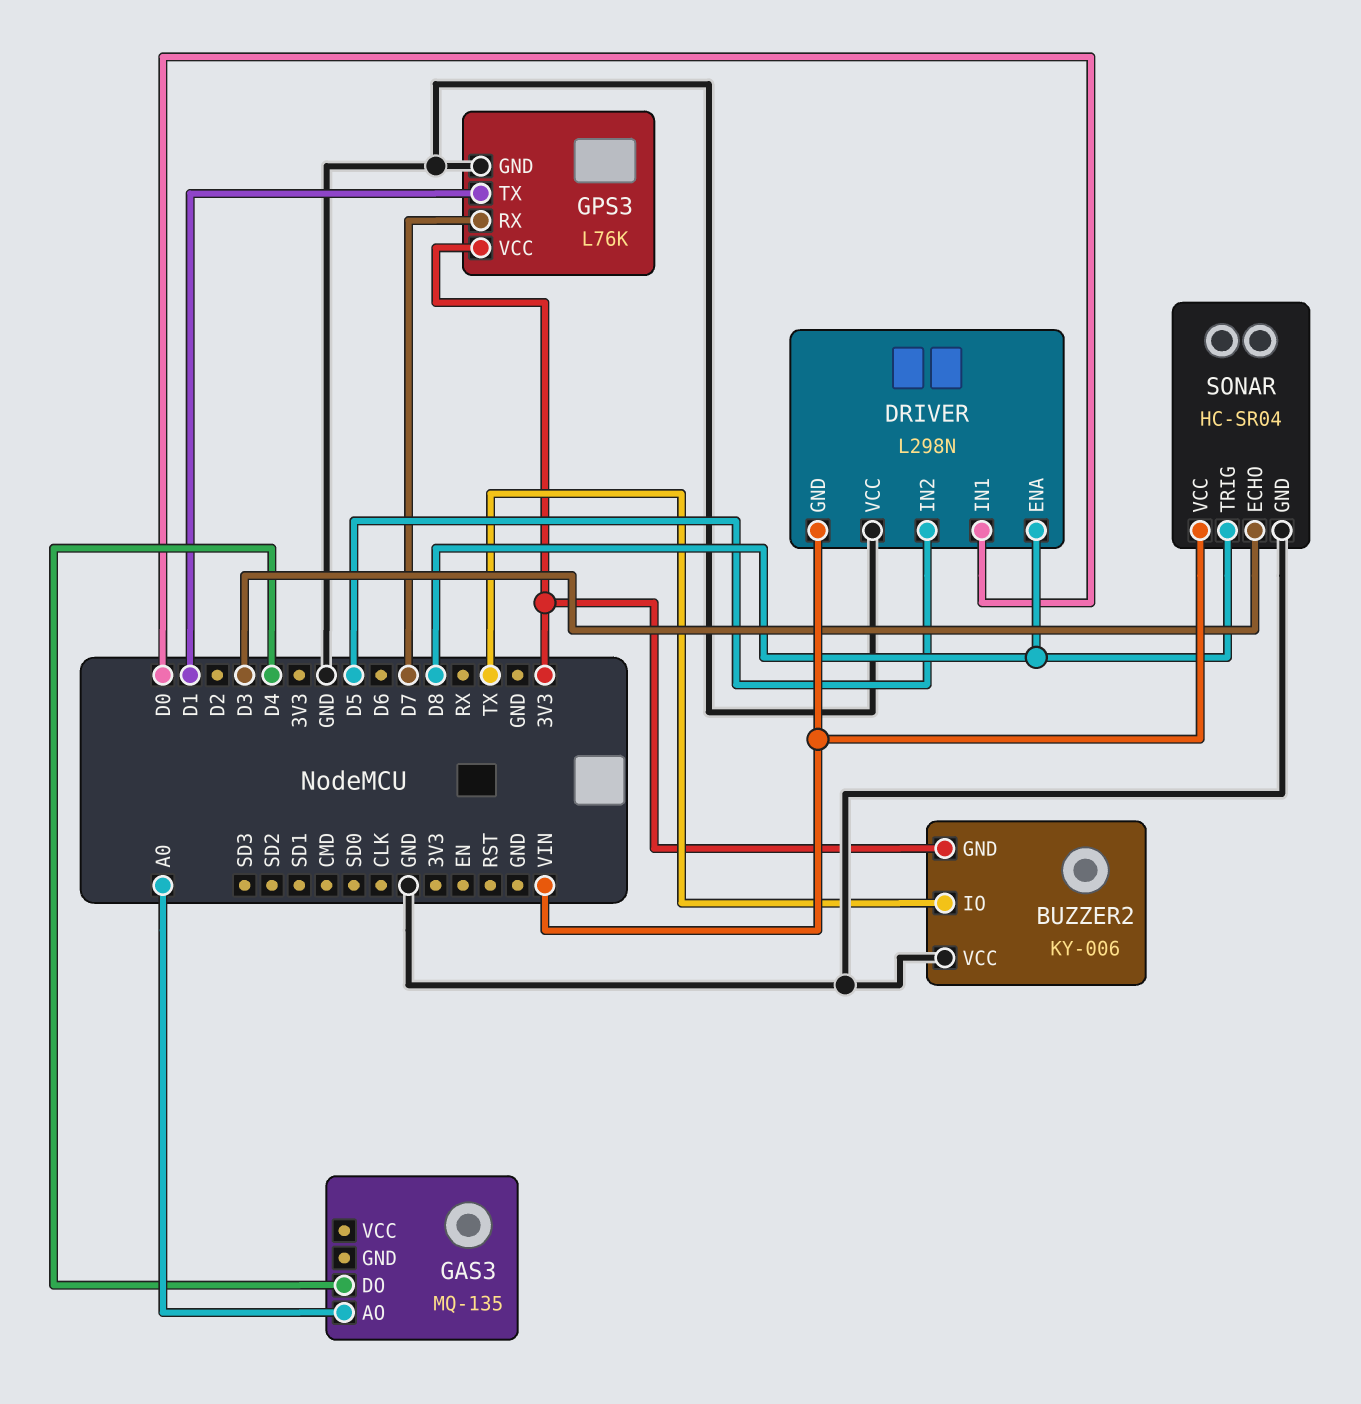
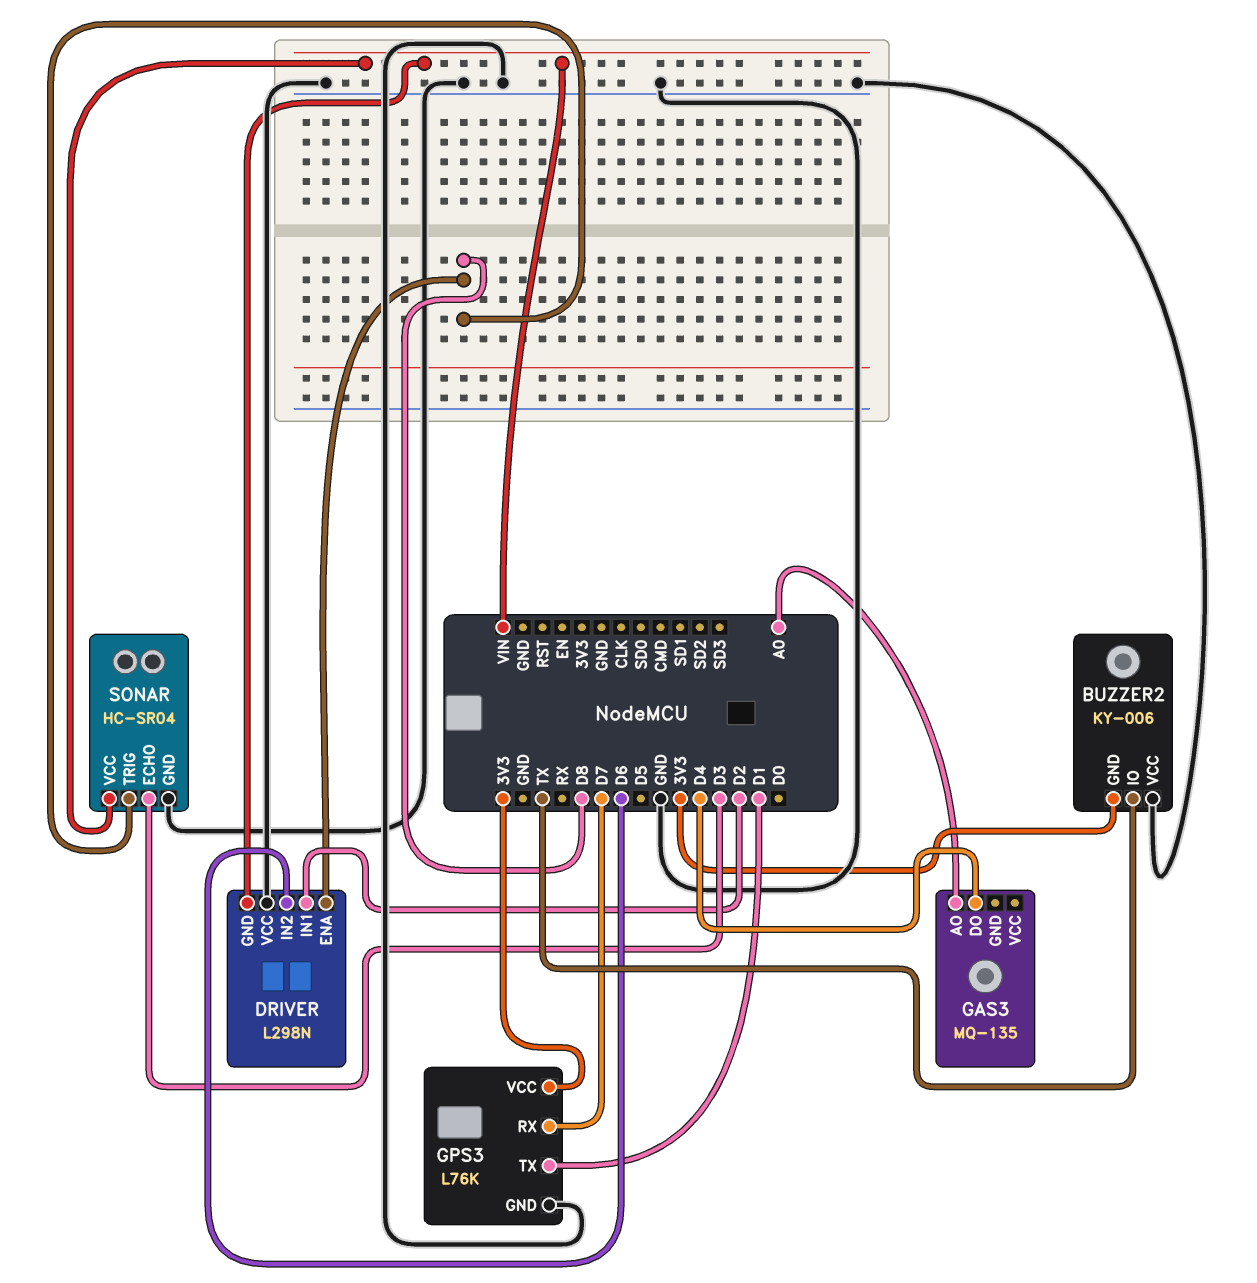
DRIVER pin IN1: D0 -> D2
DRIVER pin IN2: D5 -> D6

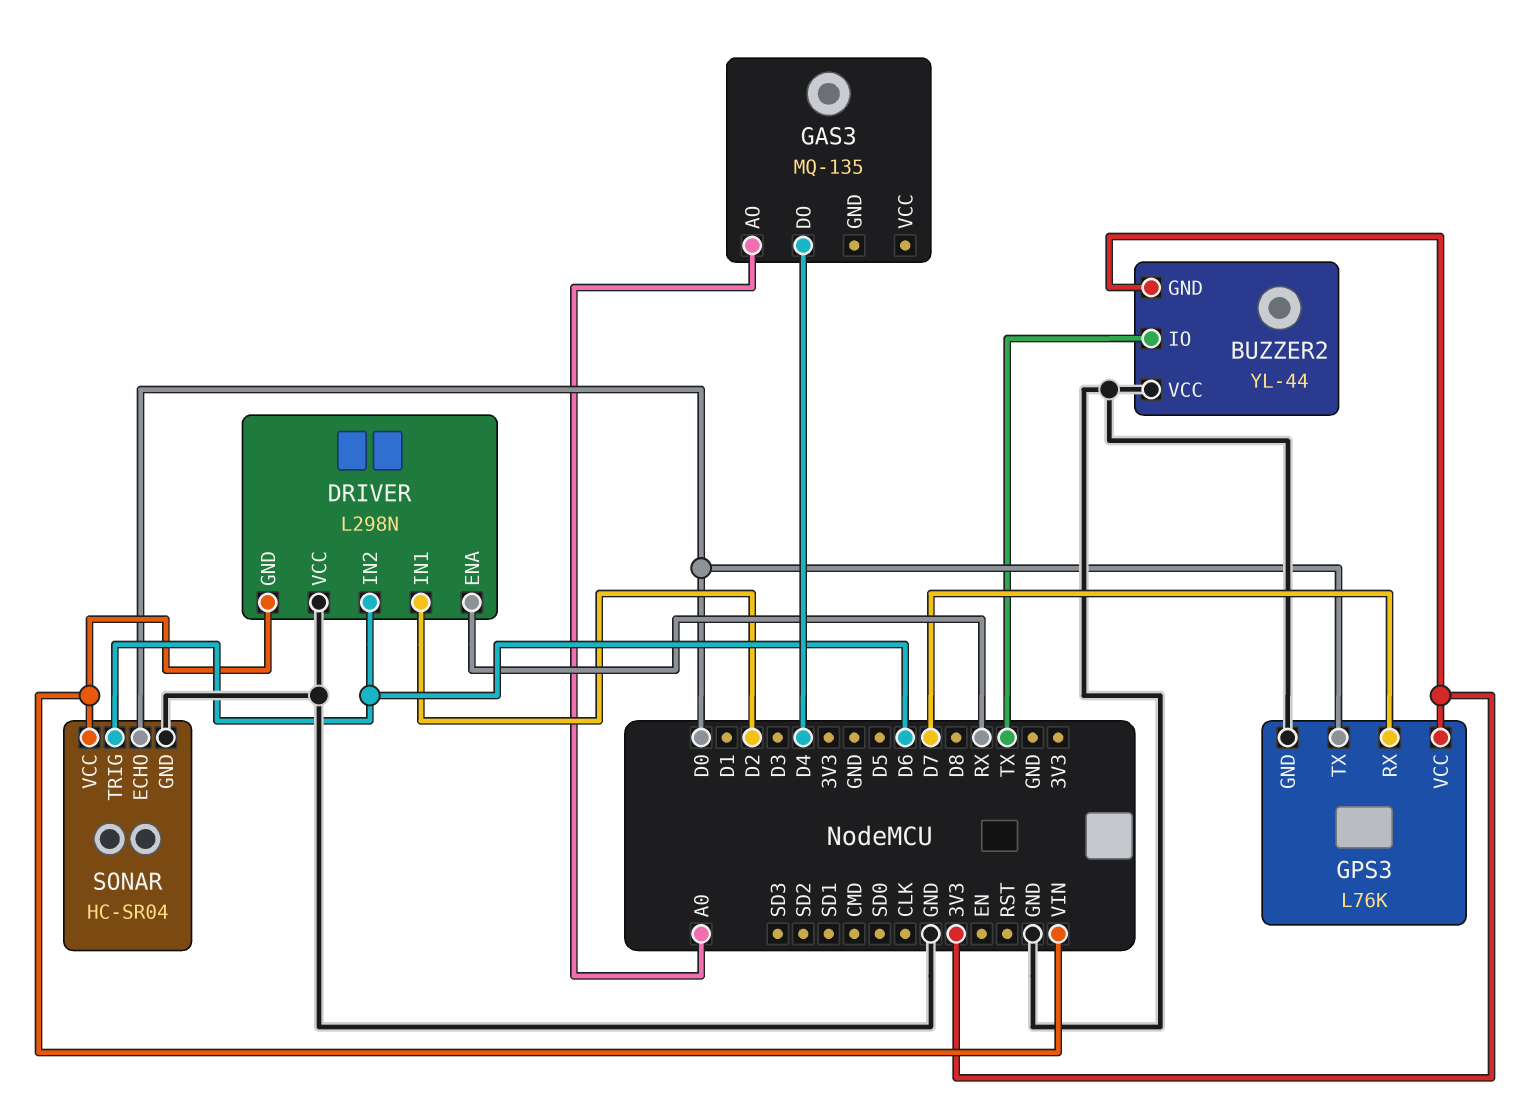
BUZZER2: KY-006 -> YL-44
DRIVER pin ENA: D8 -> RX
GPS3 pin TX: D1 -> D0
SONAR pin ECHO: D3 -> D0
SONAR pin TRIG: D8 -> D6

